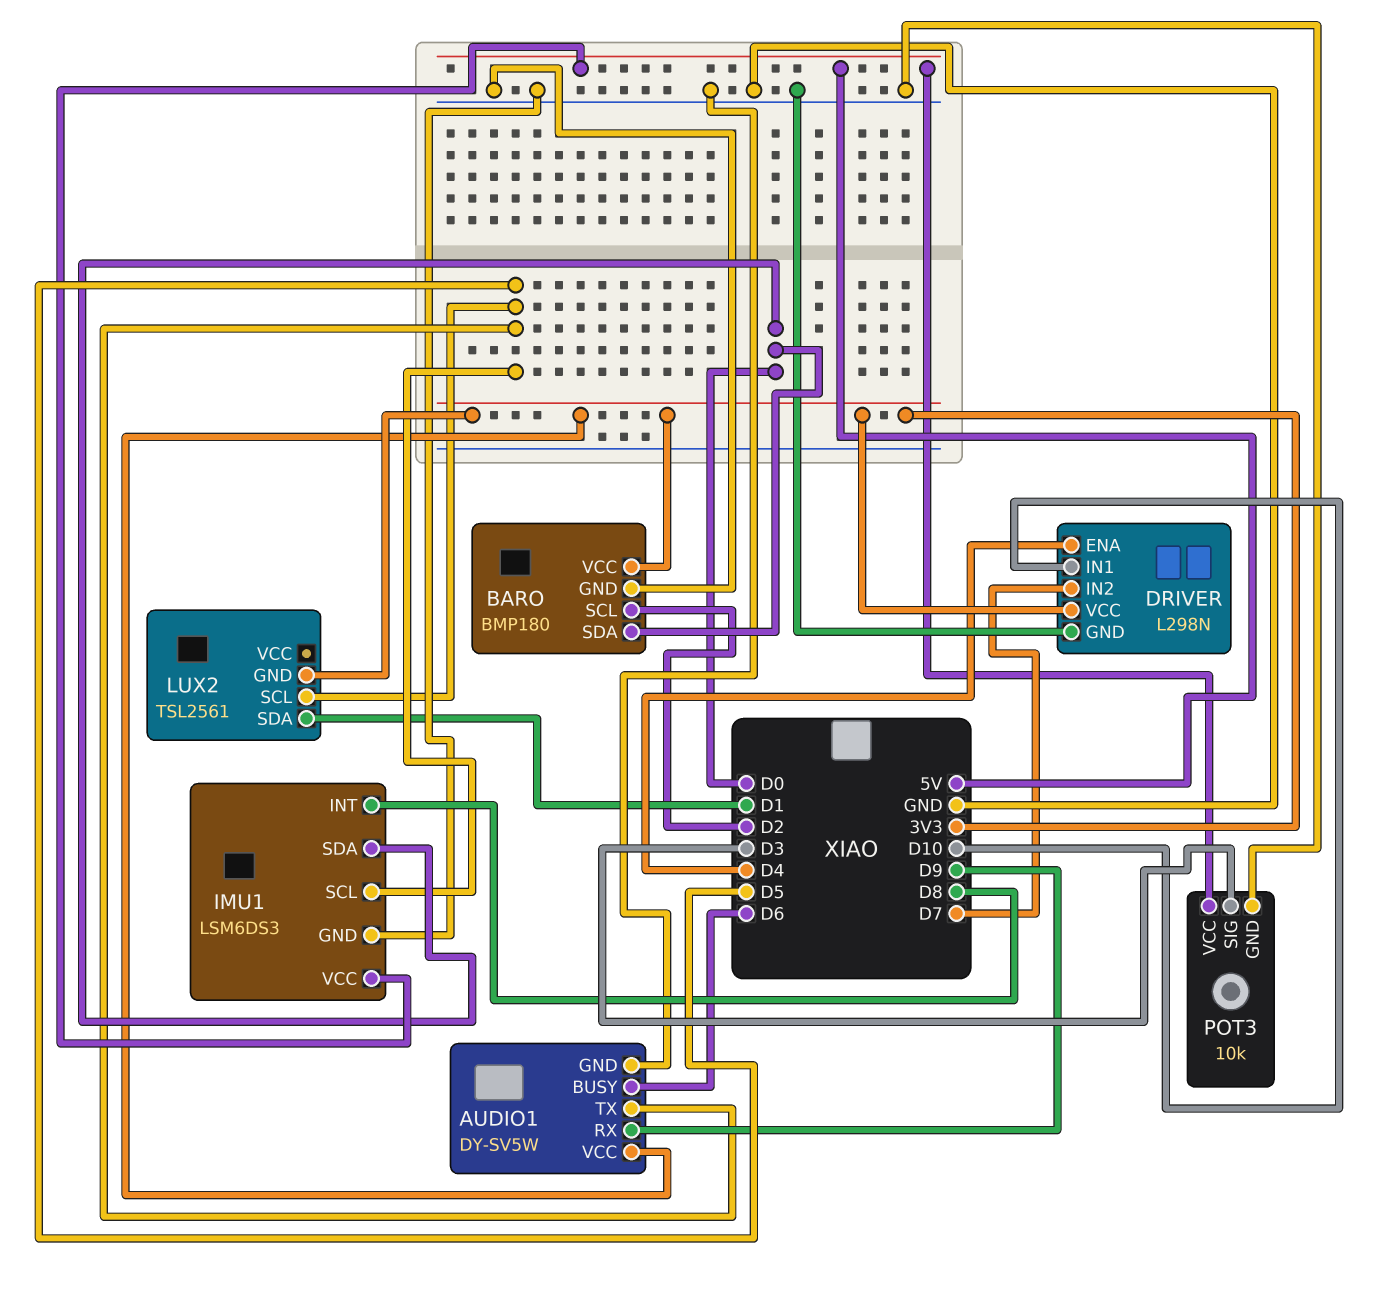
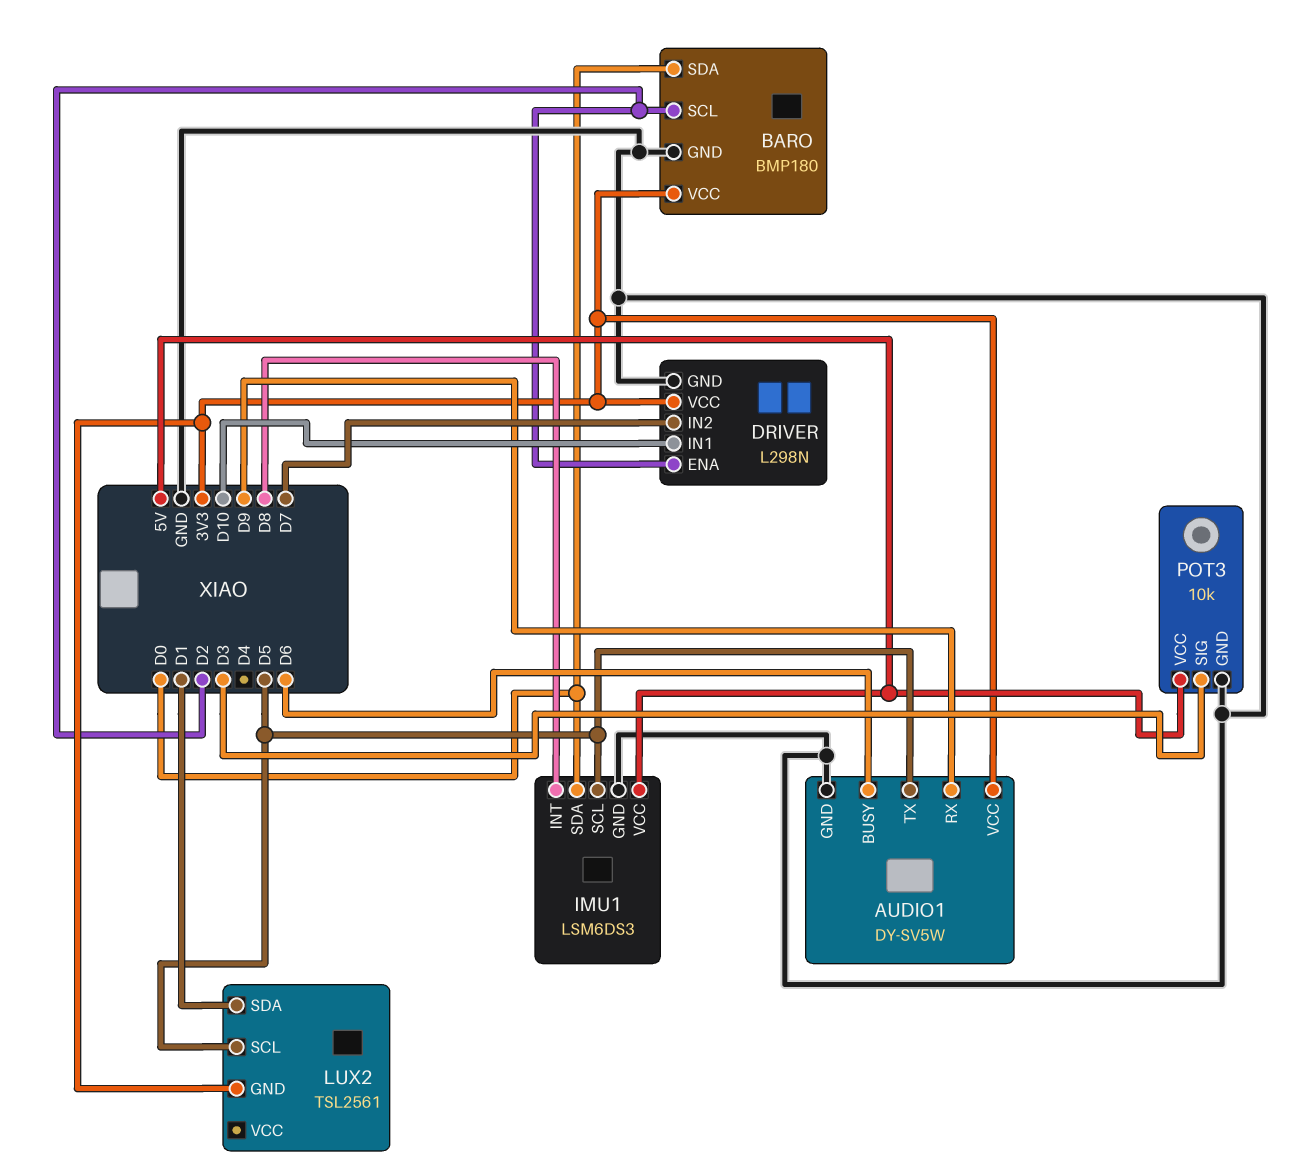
DRIVER pin ENA: D4 -> D2

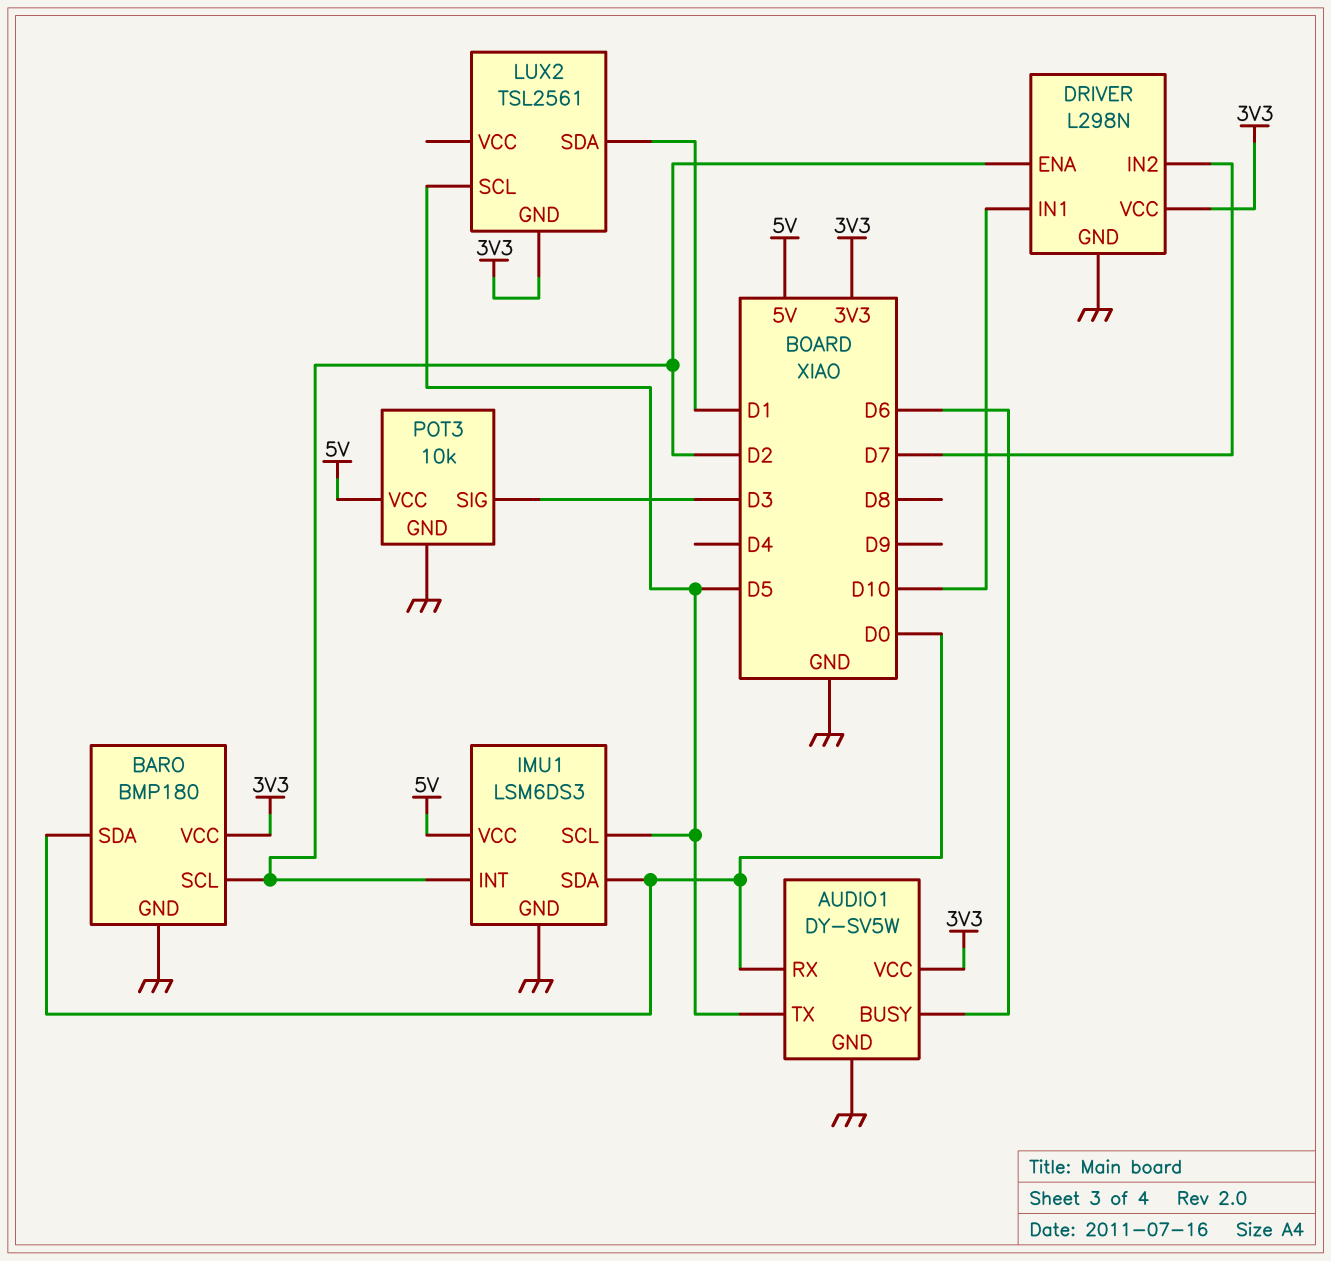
AUDIO1 pin RX: D9 -> D0
IMU1 pin INT: D8 -> D2

